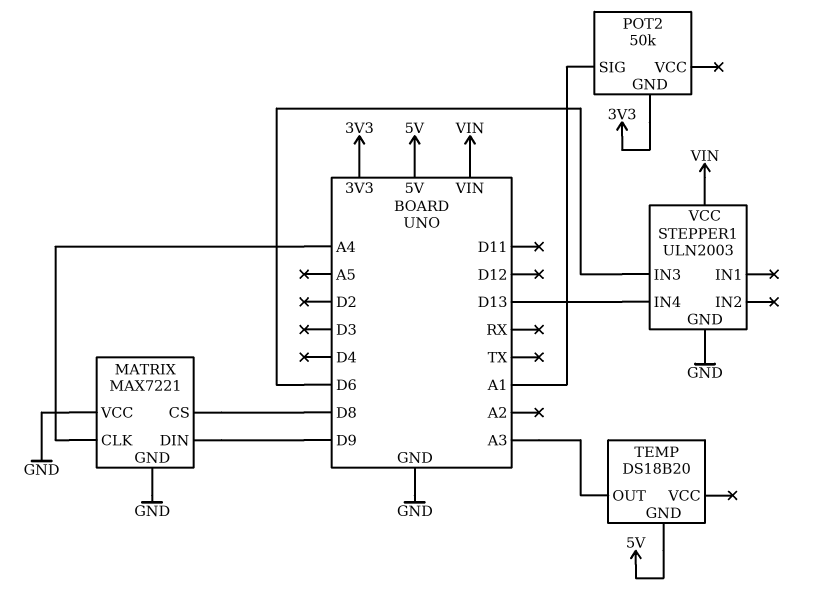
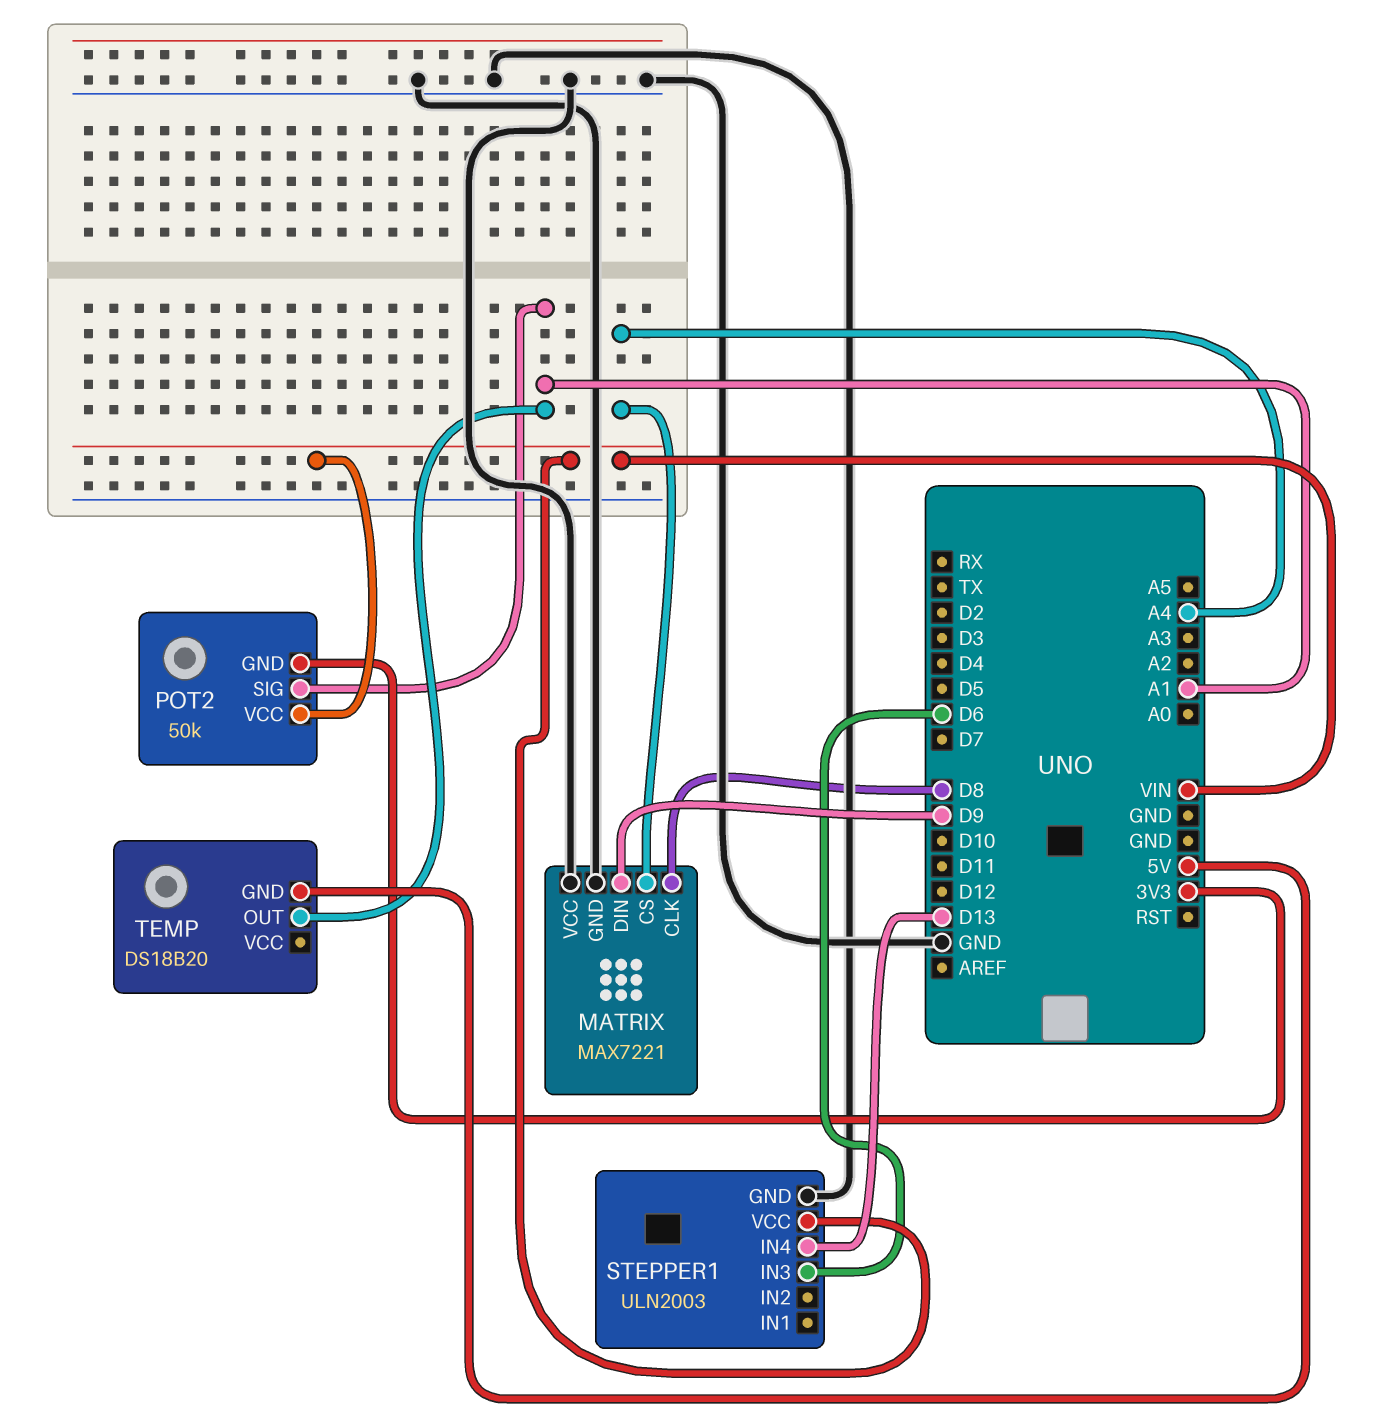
MATRIX pin CLK: A4 -> D8
MATRIX pin CS: D8 -> A4
POT2 pin VCC: none -> VIN
TEMP pin OUT: A3 -> A1

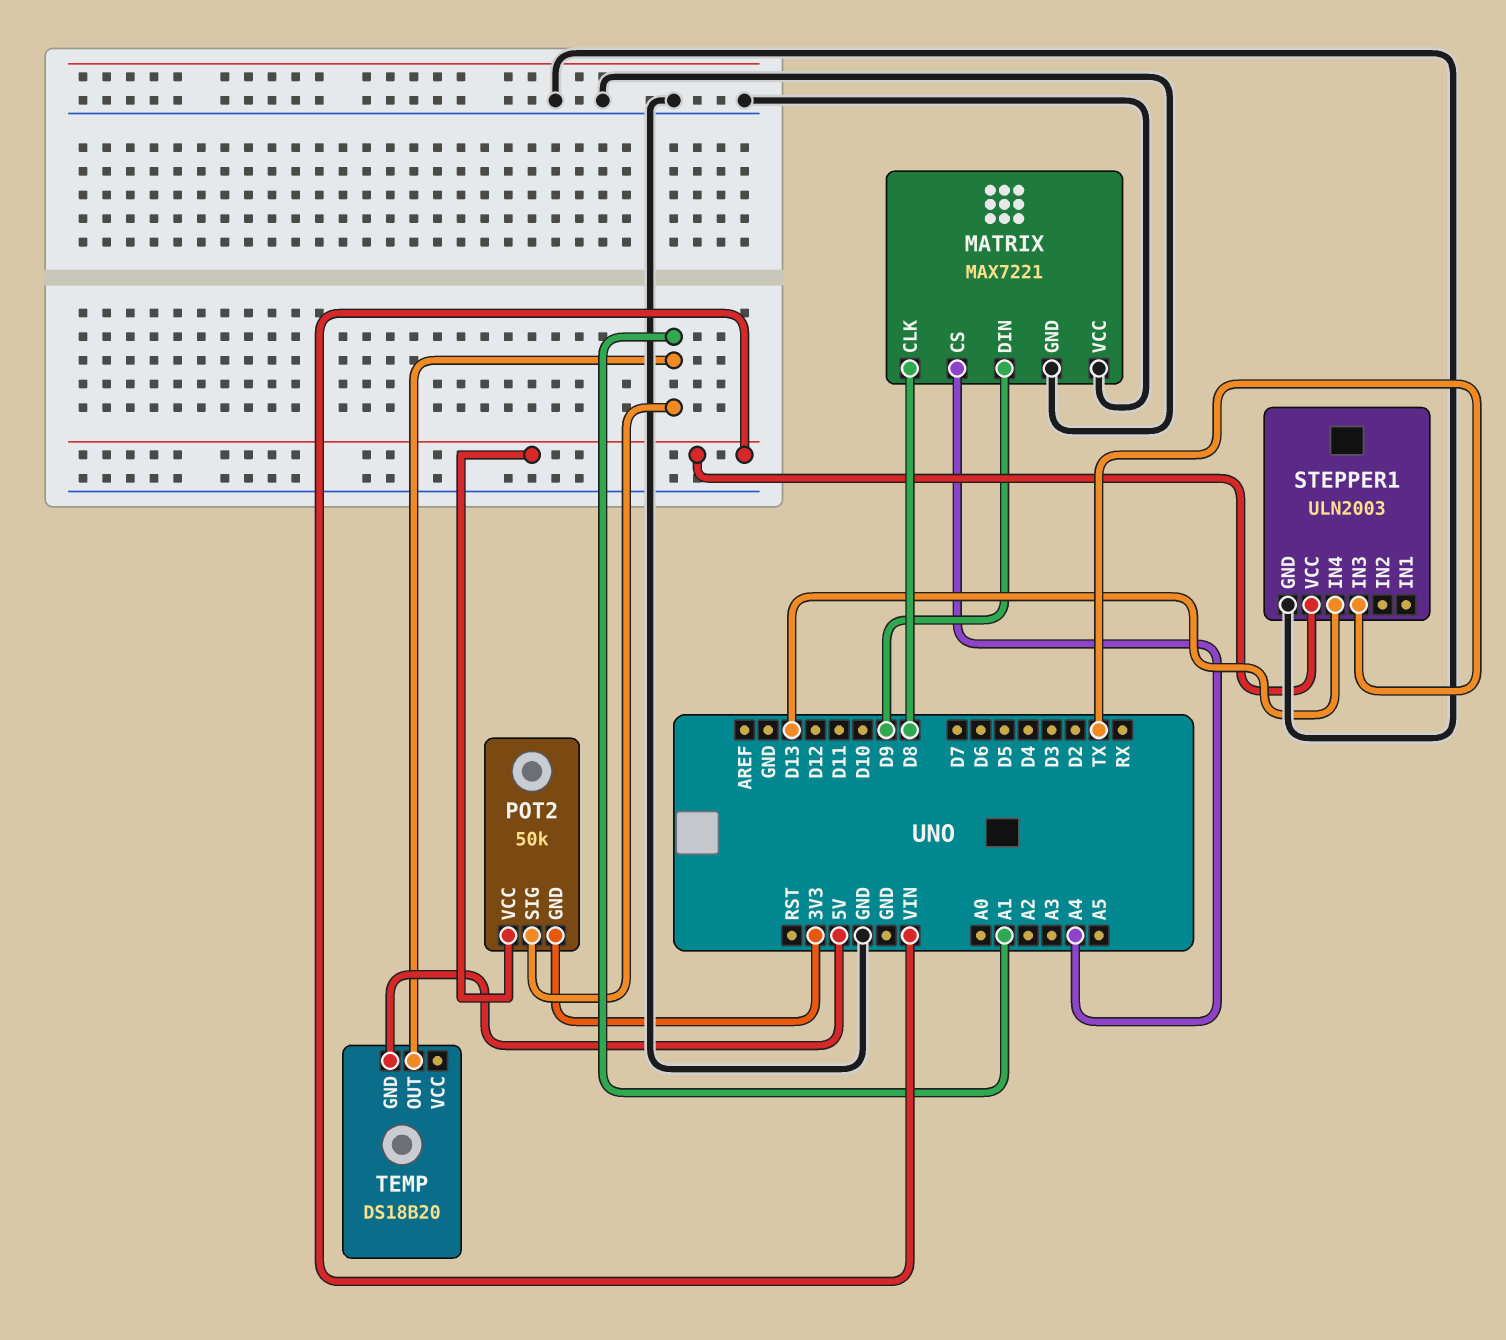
STEPPER1 pin IN3: D6 -> TX

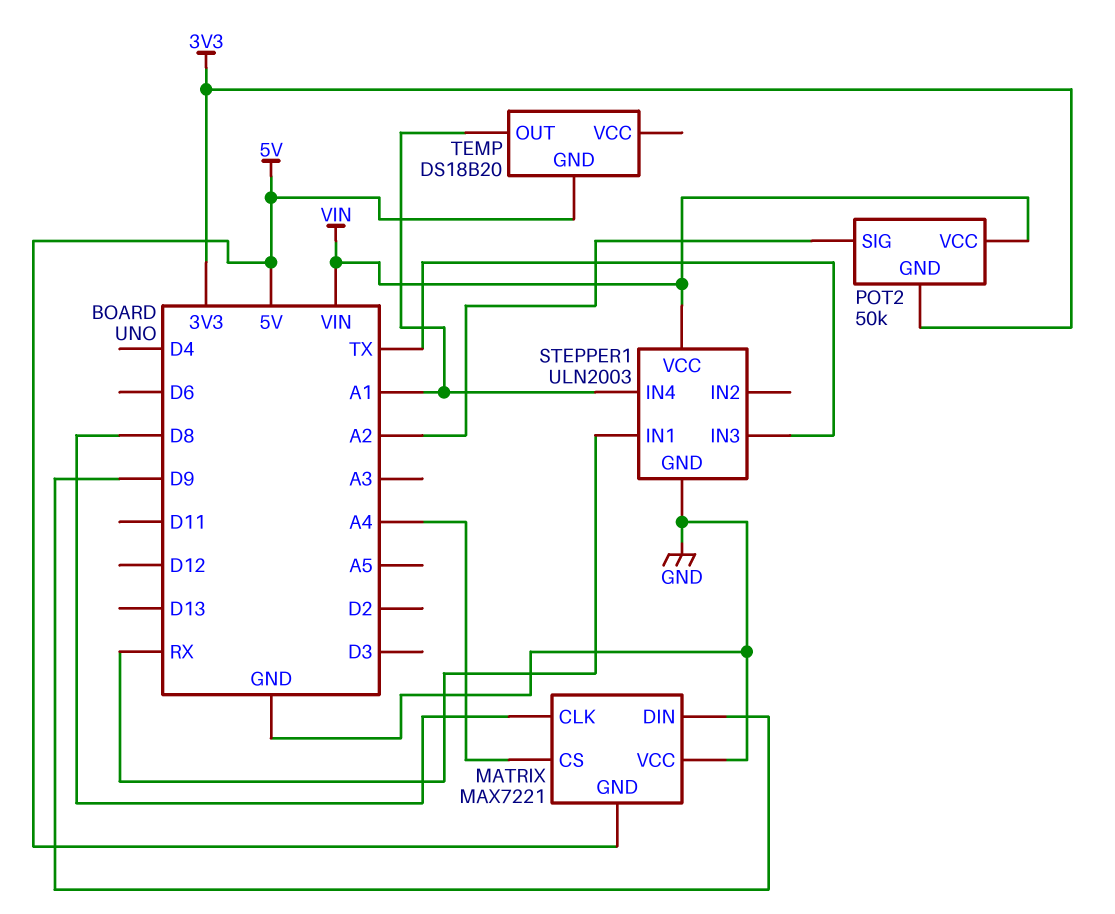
MATRIX pin GND: GND -> 5V
POT2 pin SIG: A1 -> A2
STEPPER1 pin IN1: none -> RX
STEPPER1 pin IN4: D13 -> A1

